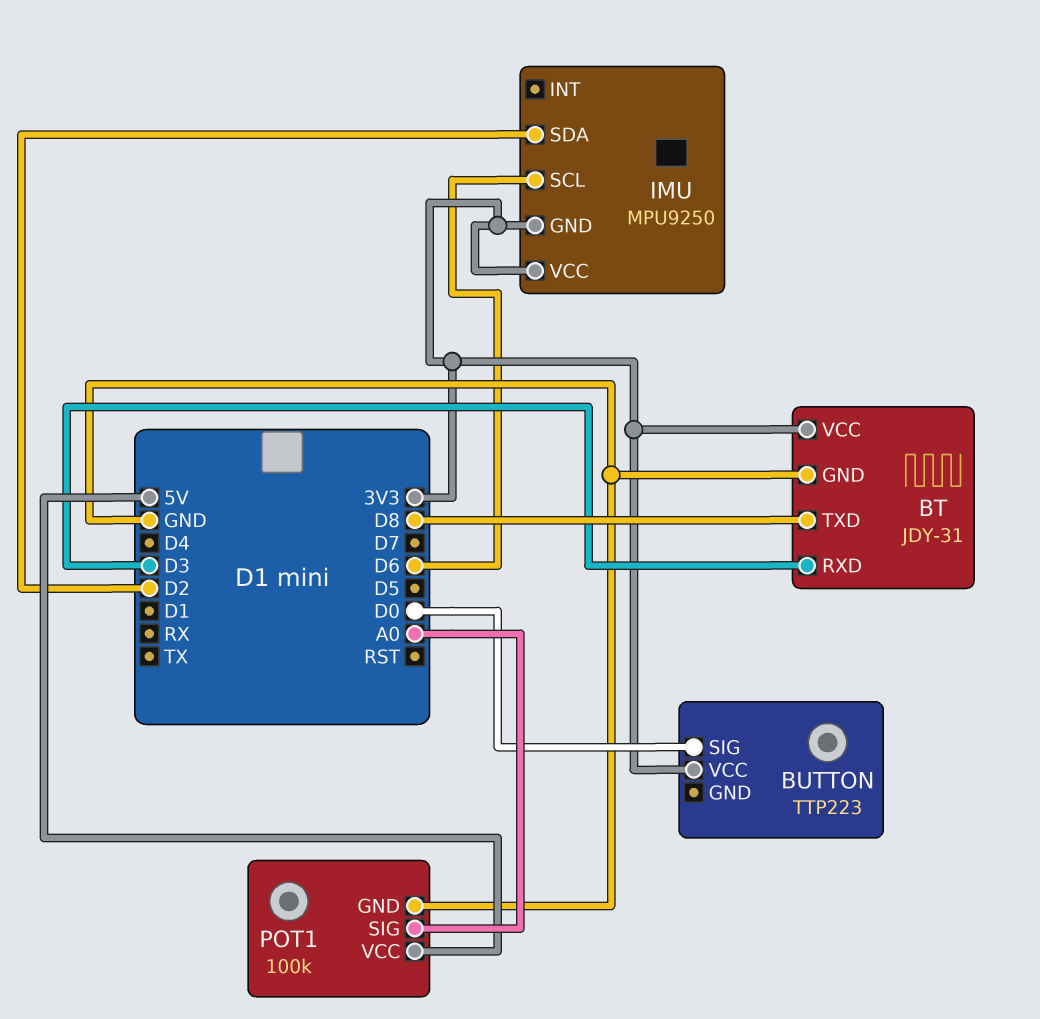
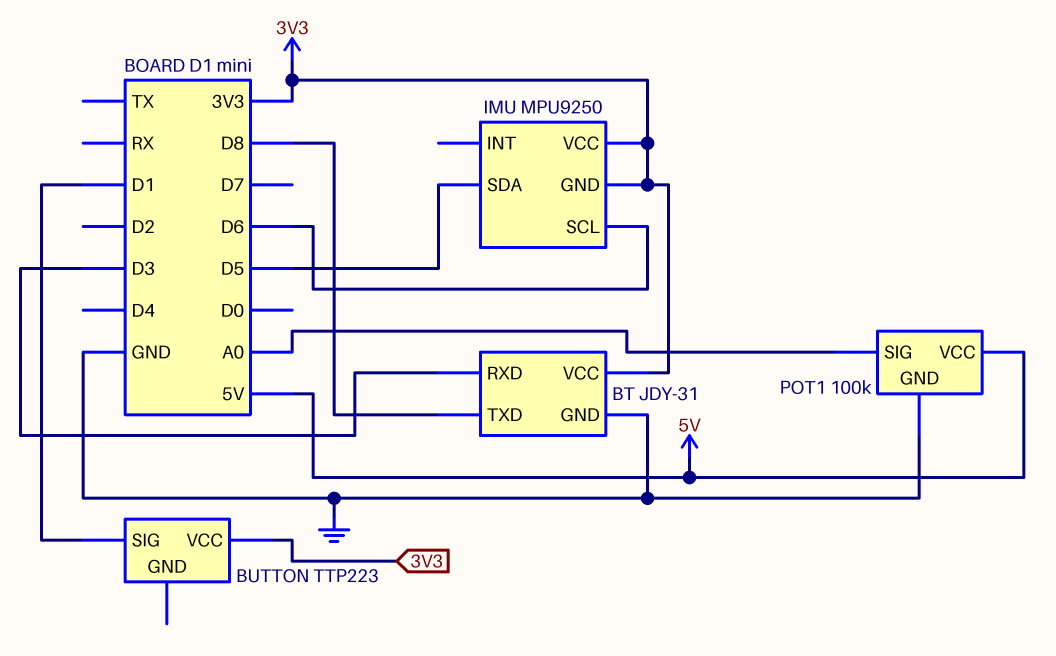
BUTTON pin SIG: D0 -> D1
IMU pin SDA: D2 -> D5

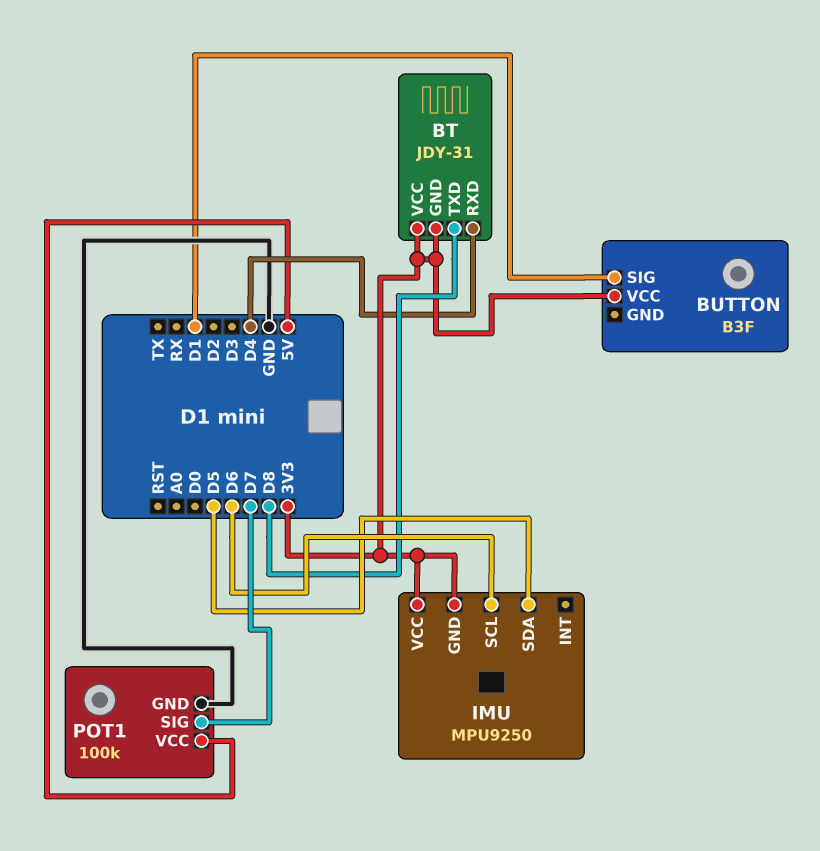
BT pin GND: GND -> 3V3
BT pin RXD: D3 -> D4
BUTTON: TTP223 -> B3F
POT1 pin SIG: A0 -> D7

